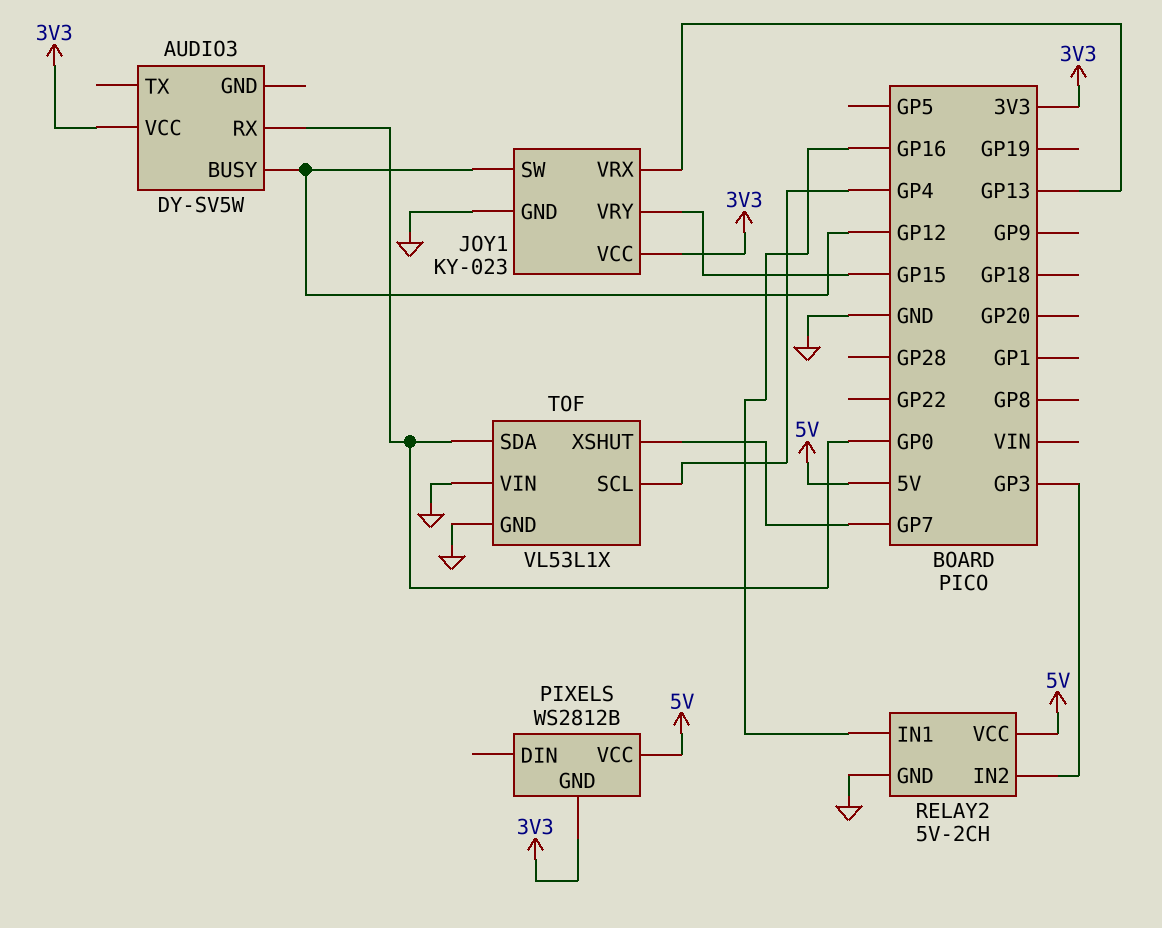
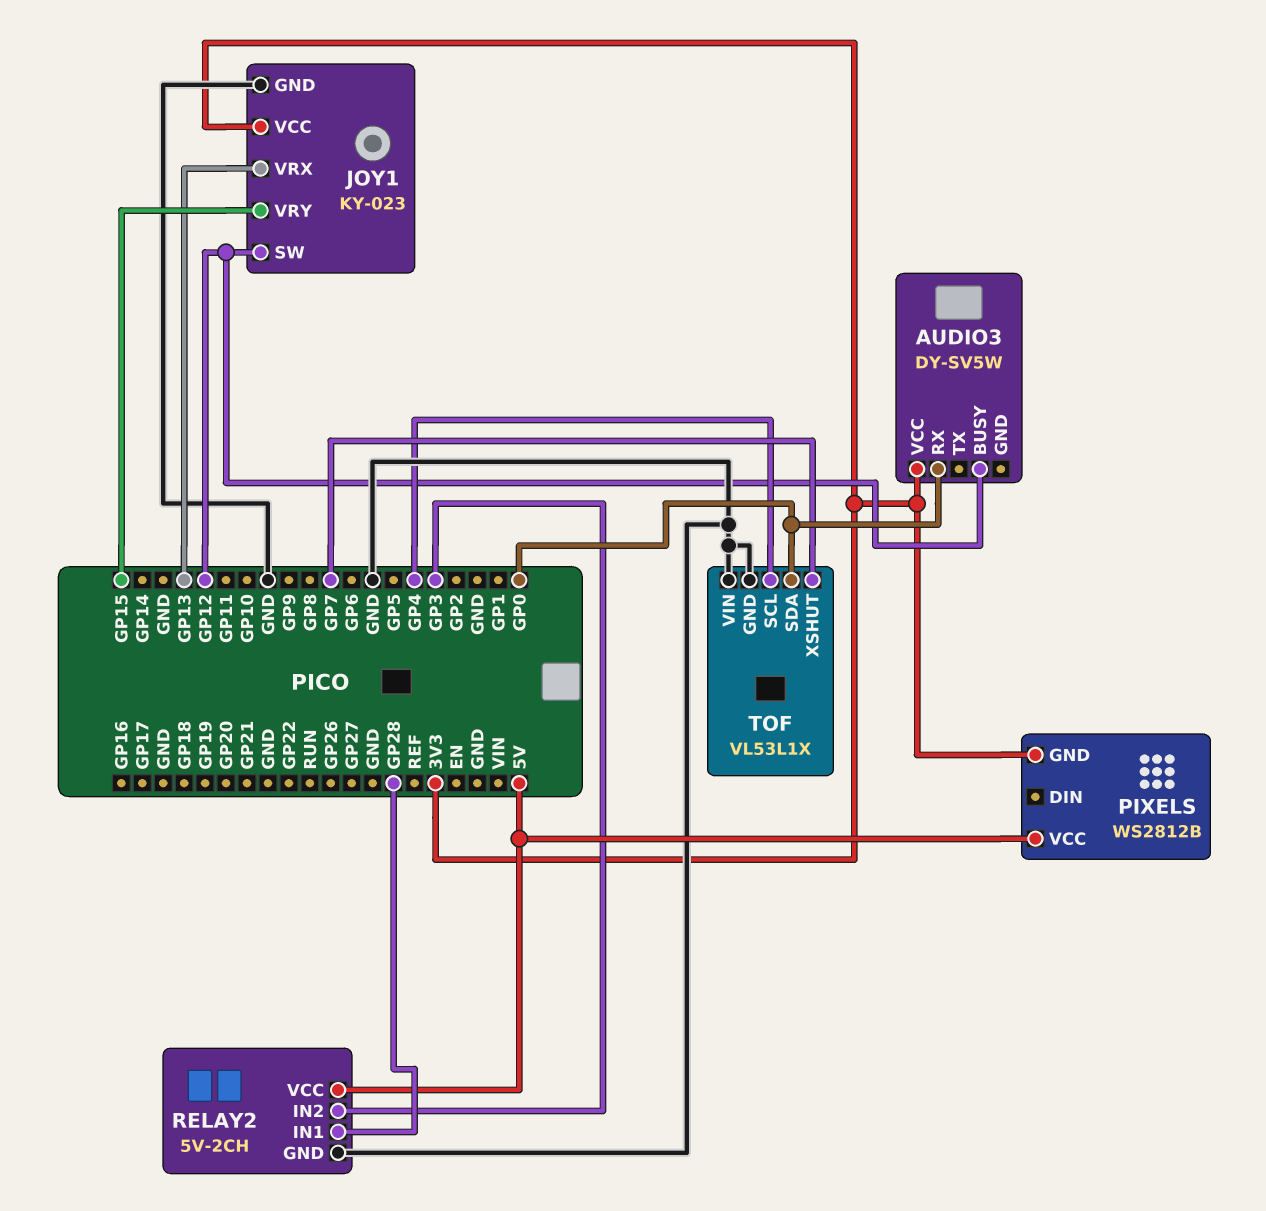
RELAY2 pin IN1: GP16 -> GP28

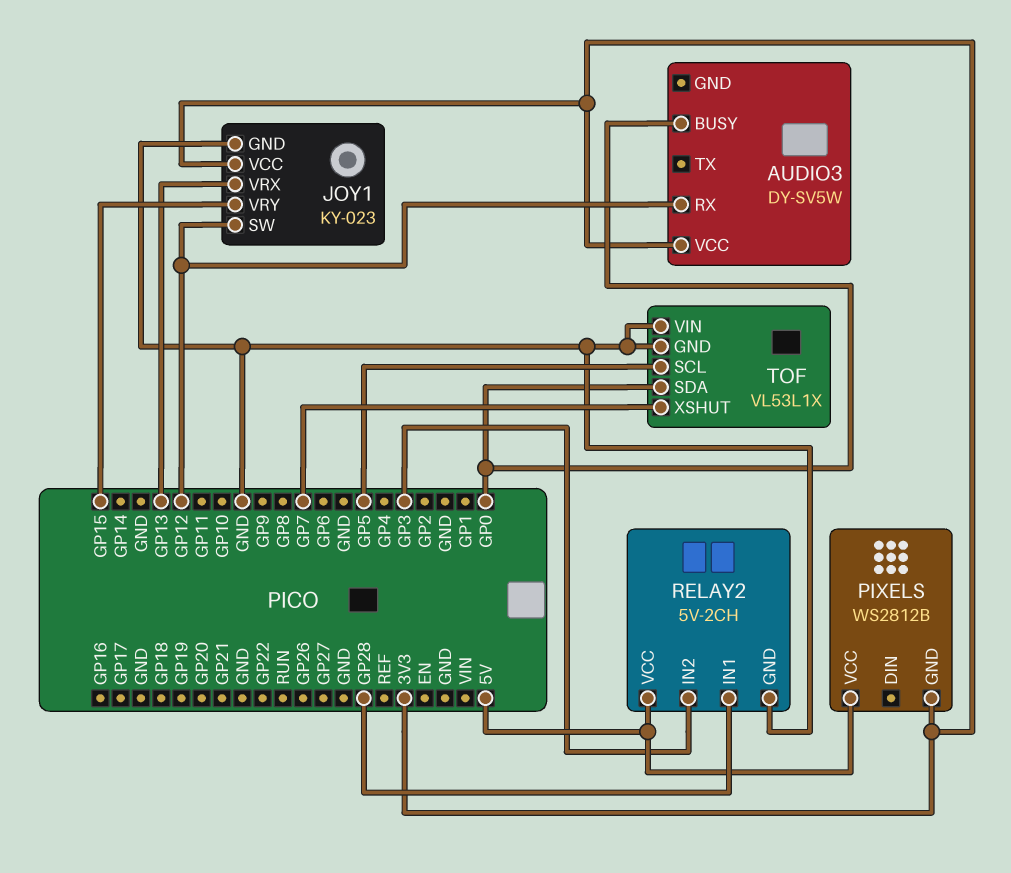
AUDIO3 pin BUSY: GP12 -> GP0
AUDIO3 pin RX: GP0 -> GP12
TOF pin SCL: GP4 -> GP5

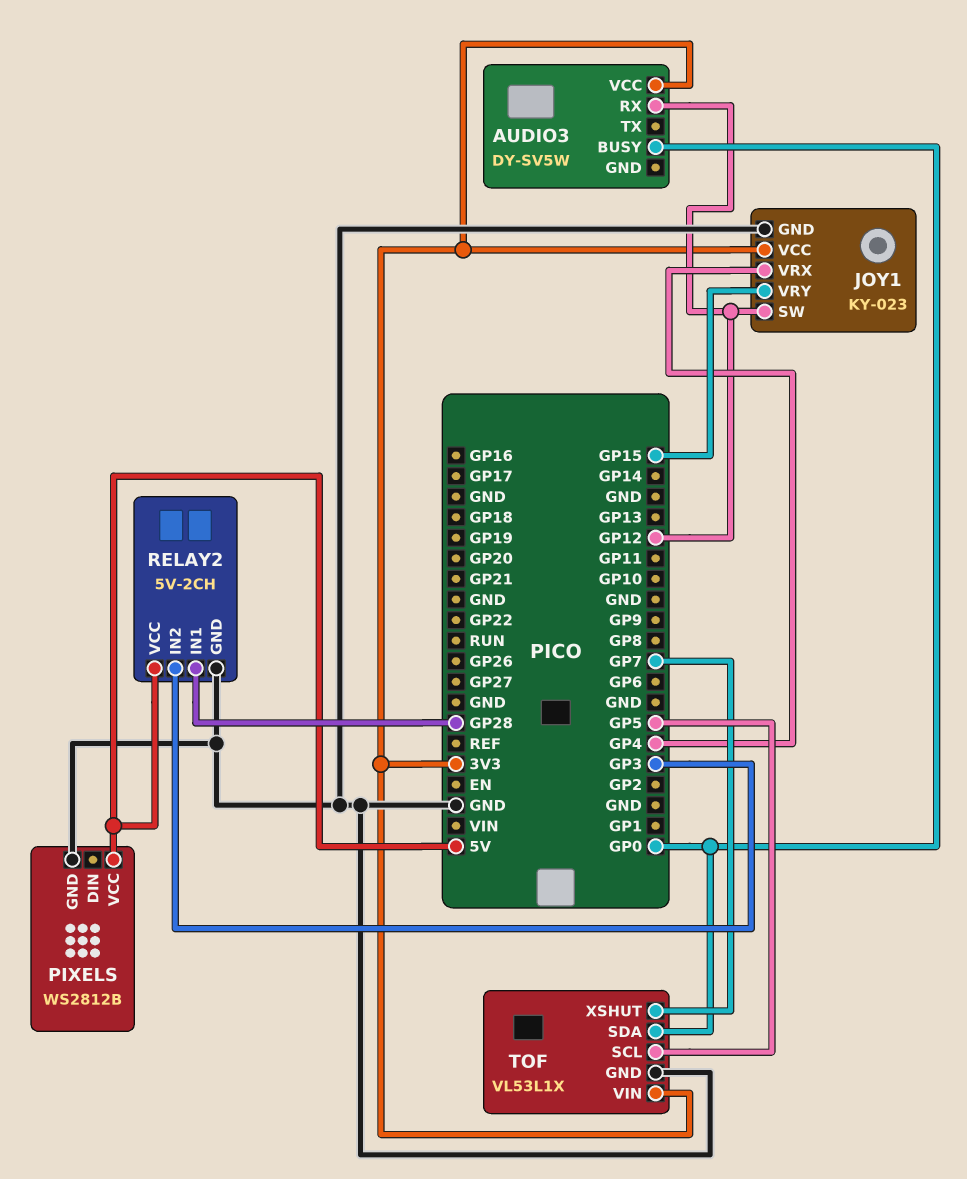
JOY1 pin VRX: GP13 -> GP4
PIXELS pin GND: 3V3 -> GND
TOF pin VIN: GND -> 3V3

